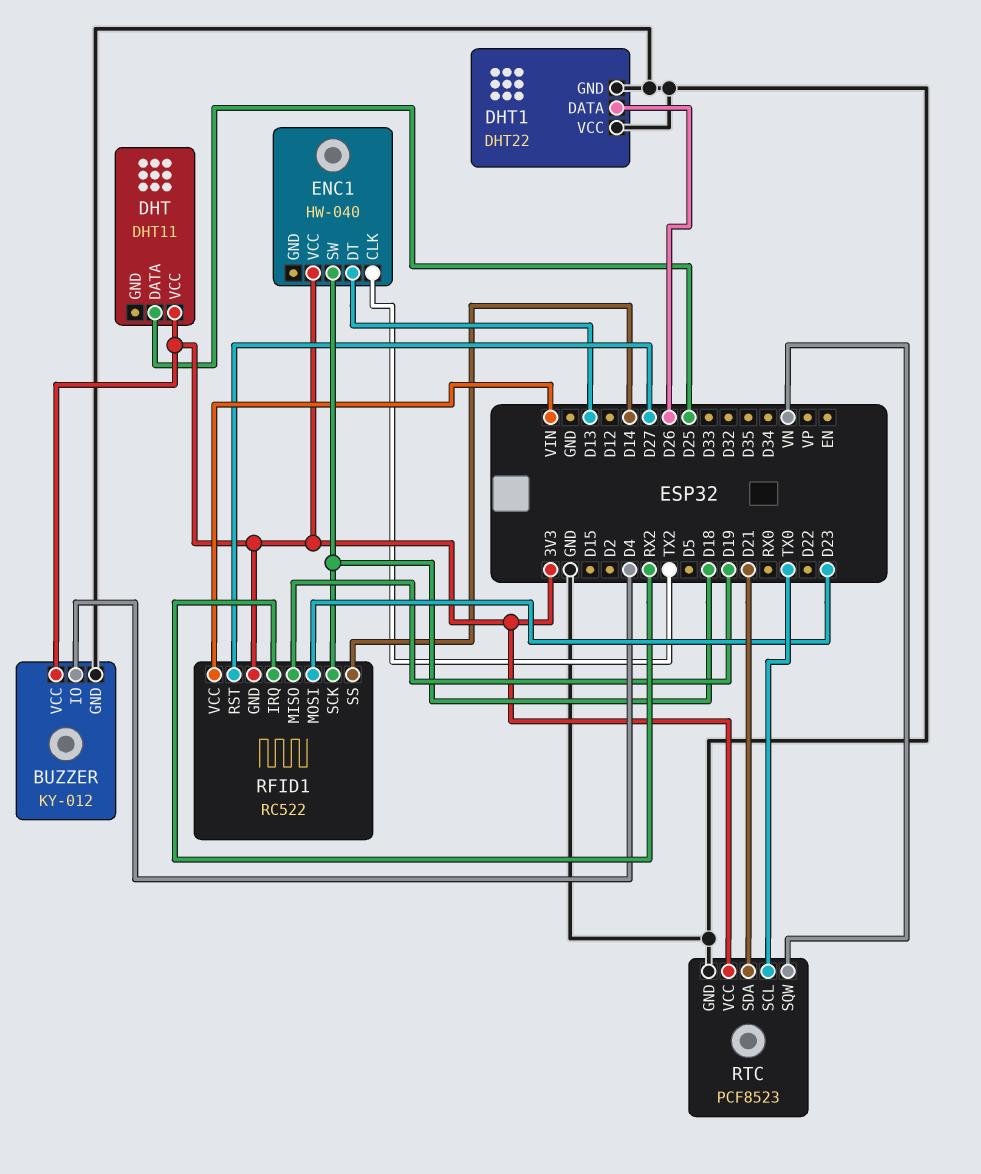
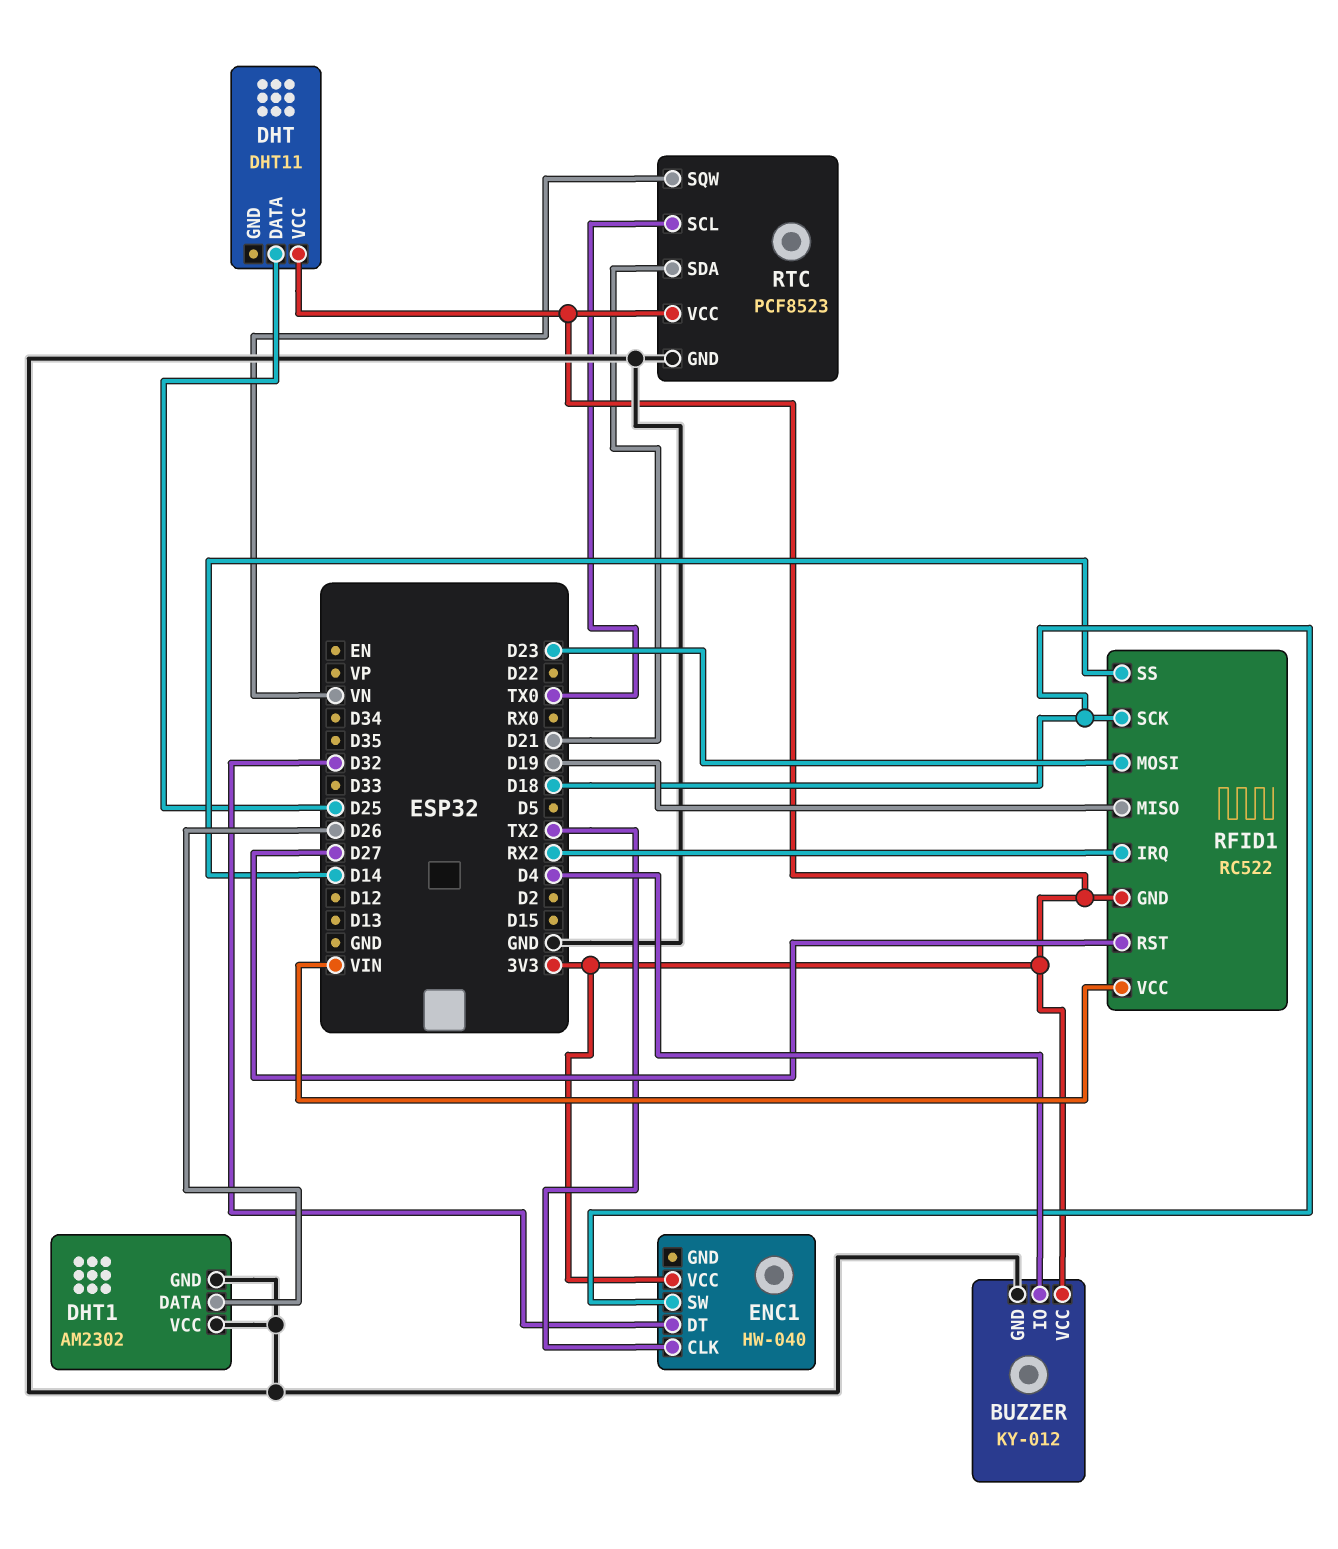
DHT1: DHT22 -> AM2302
ENC1 pin DT: D13 -> D32

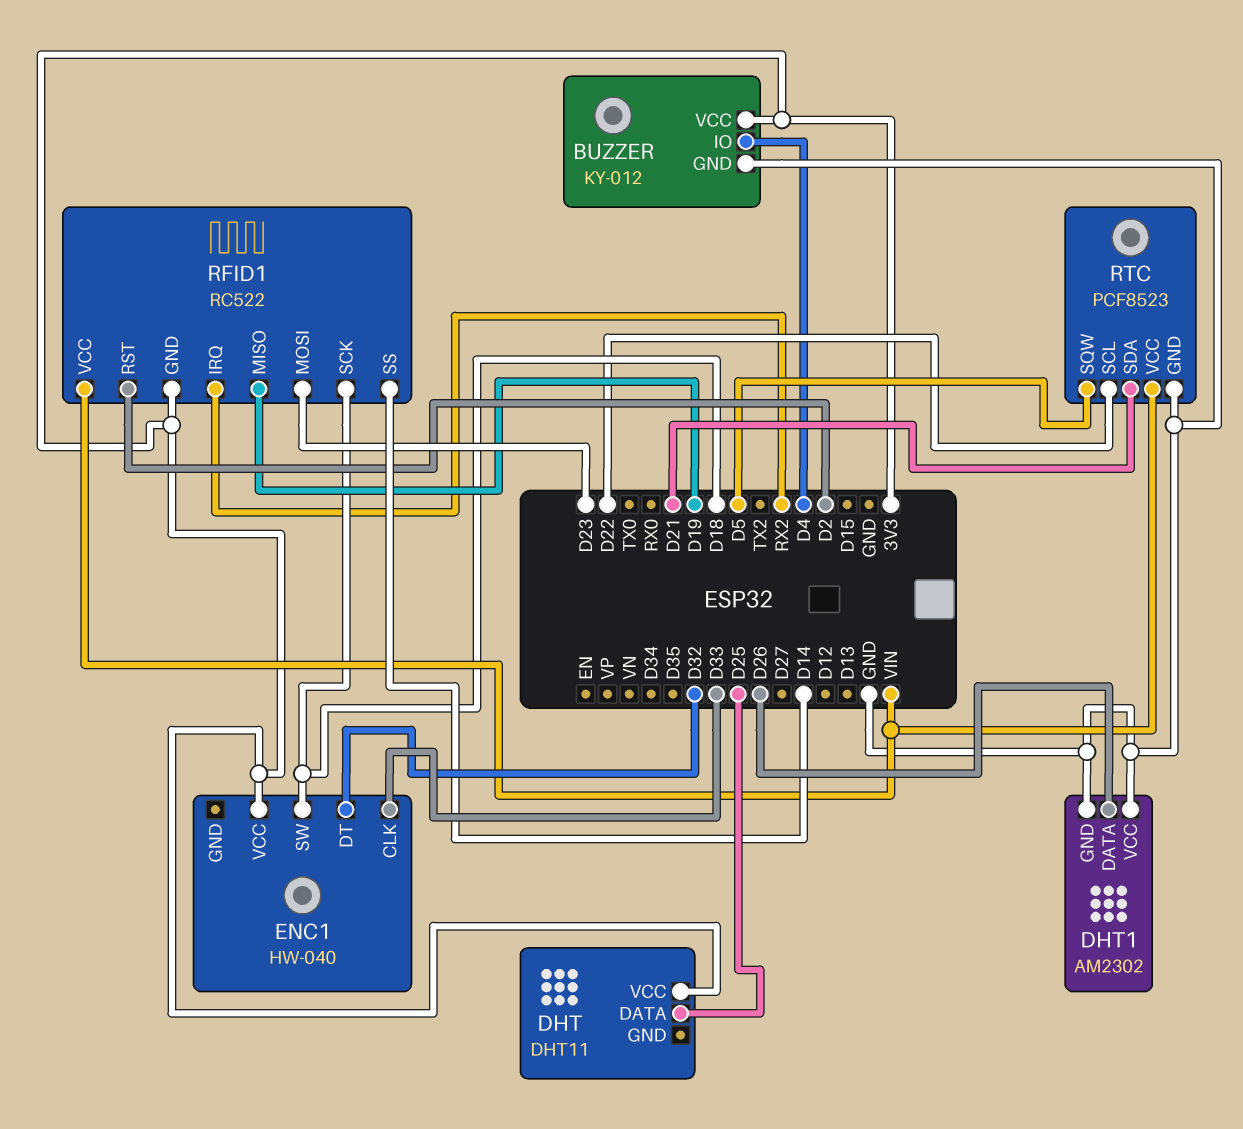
ENC1 pin CLK: TX2 -> D33
RFID1 pin RST: D27 -> D2
RTC pin SCL: TX0 -> D22
RTC pin SQW: VN -> D5
RTC pin VCC: 3V3 -> VIN

